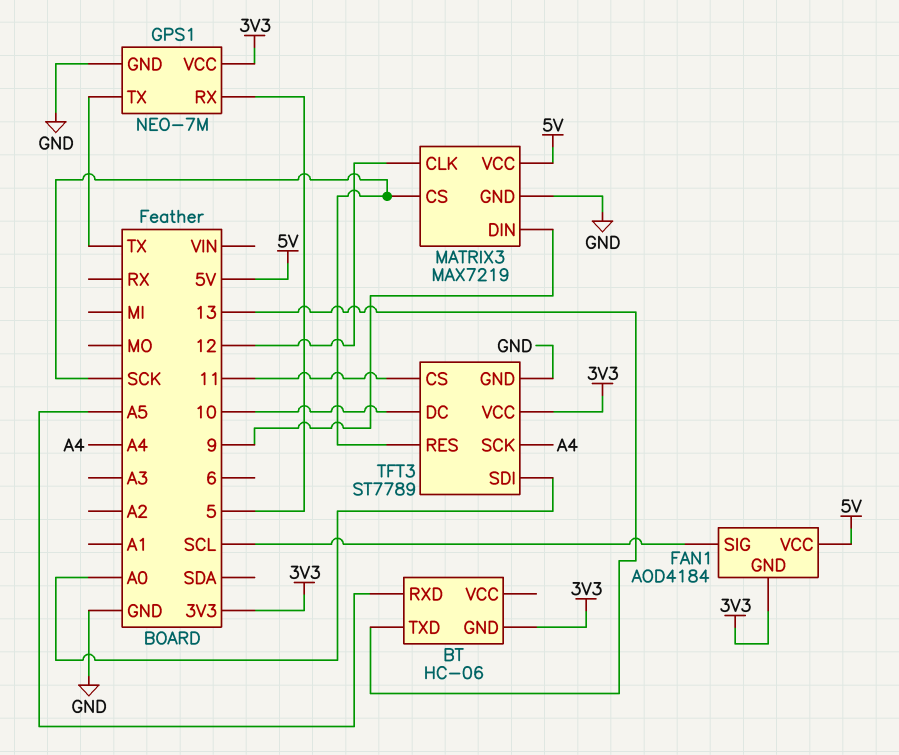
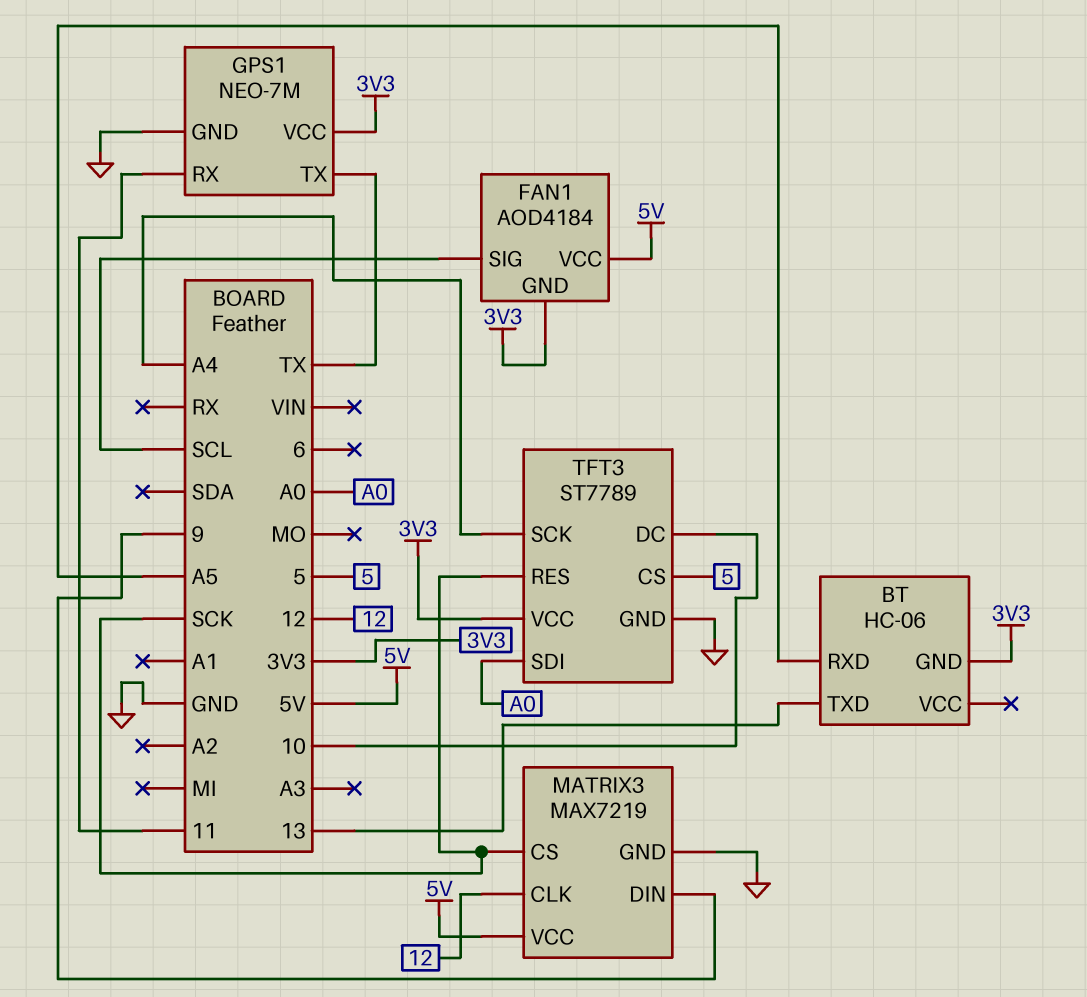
GPS1 pin RX: 5 -> 11
TFT3 pin CS: 11 -> 5

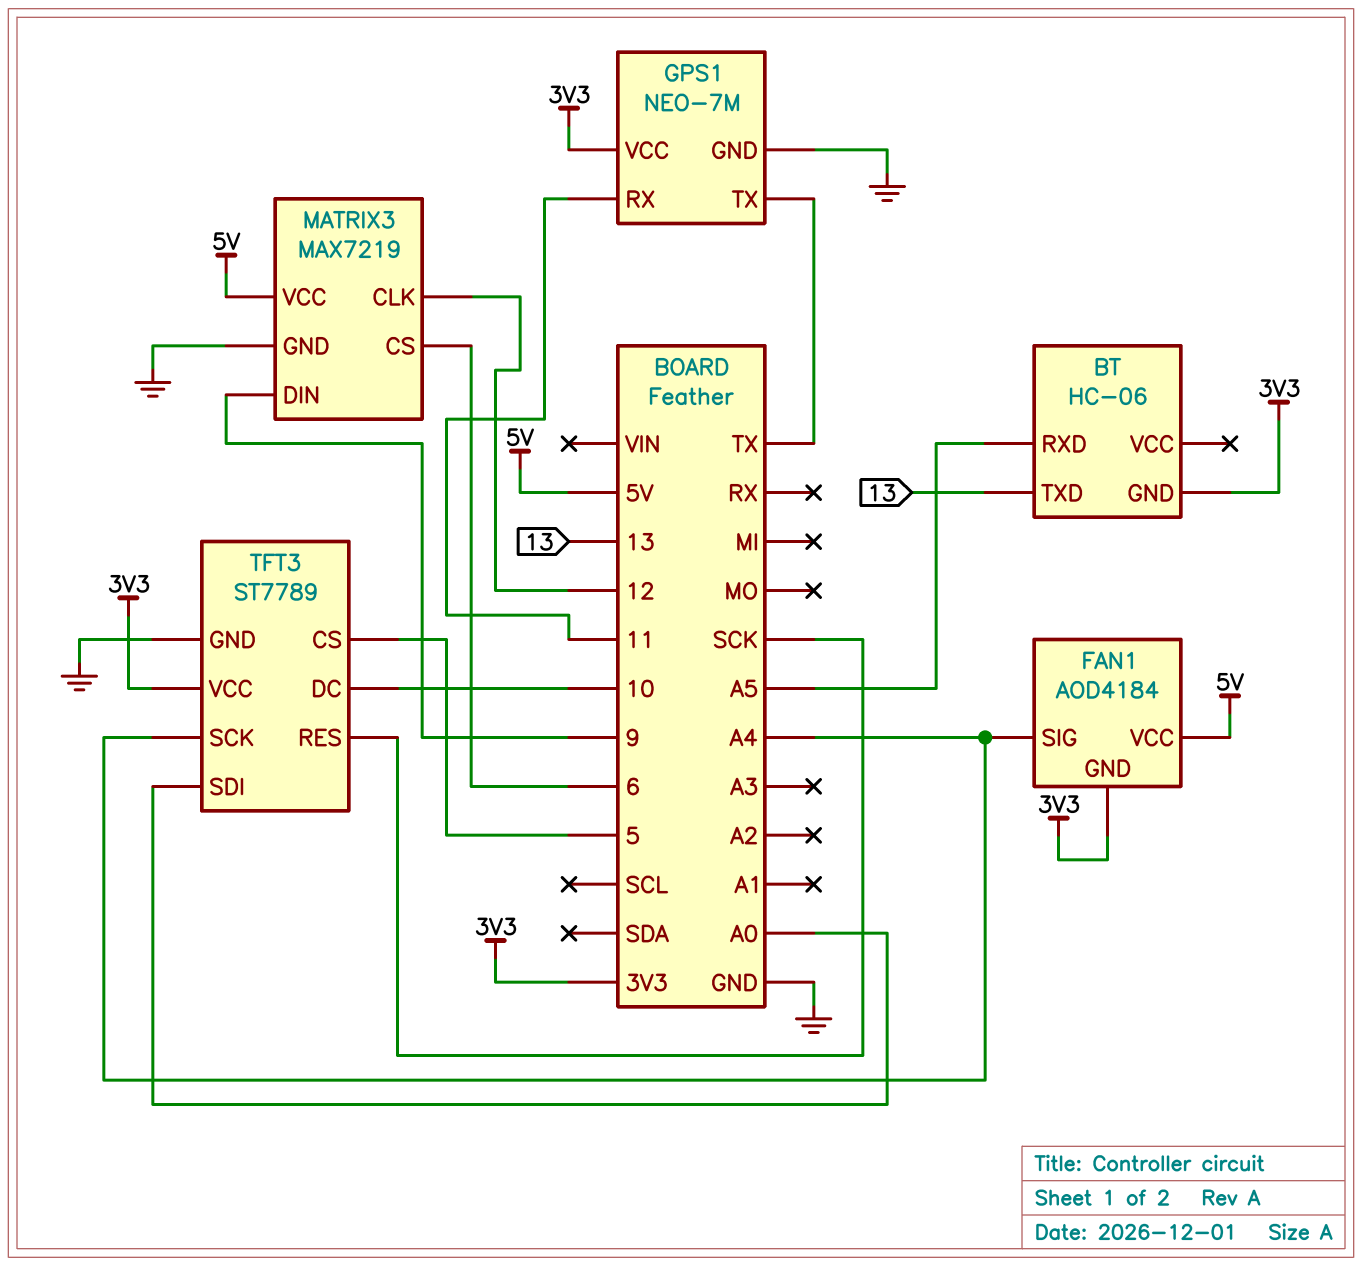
FAN1 pin SIG: SCL -> A4
MATRIX3 pin CS: SCK -> 6

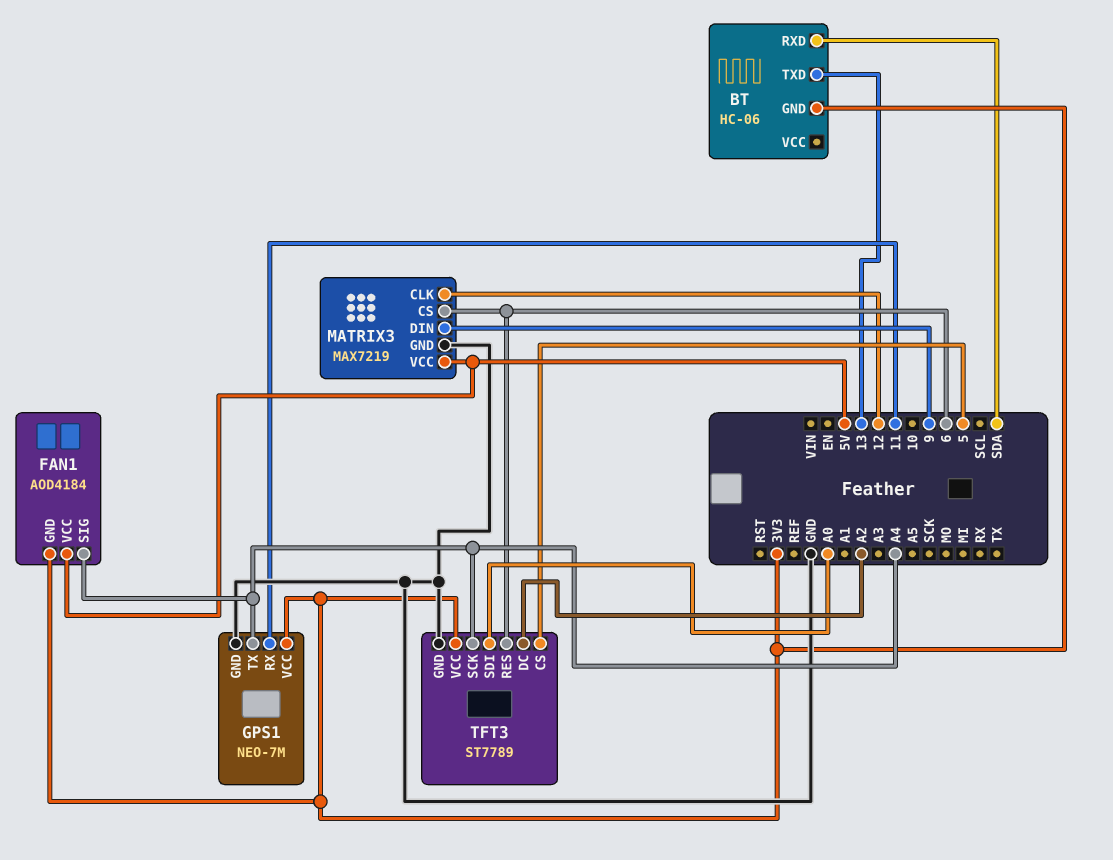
BT pin RXD: A5 -> SDA
GPS1 pin TX: TX -> A4
TFT3 pin DC: 10 -> A2
TFT3 pin RES: SCK -> 6

